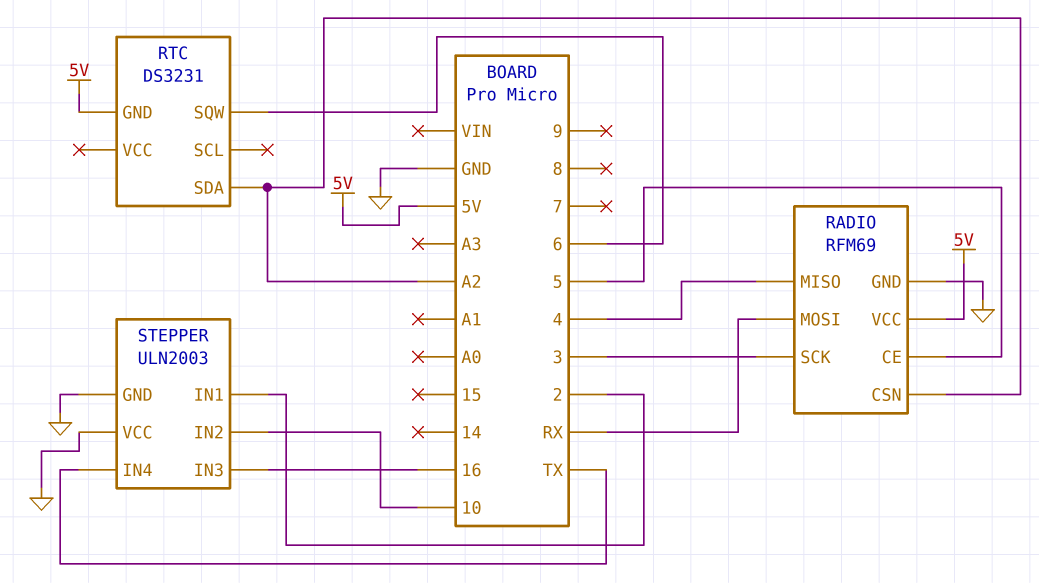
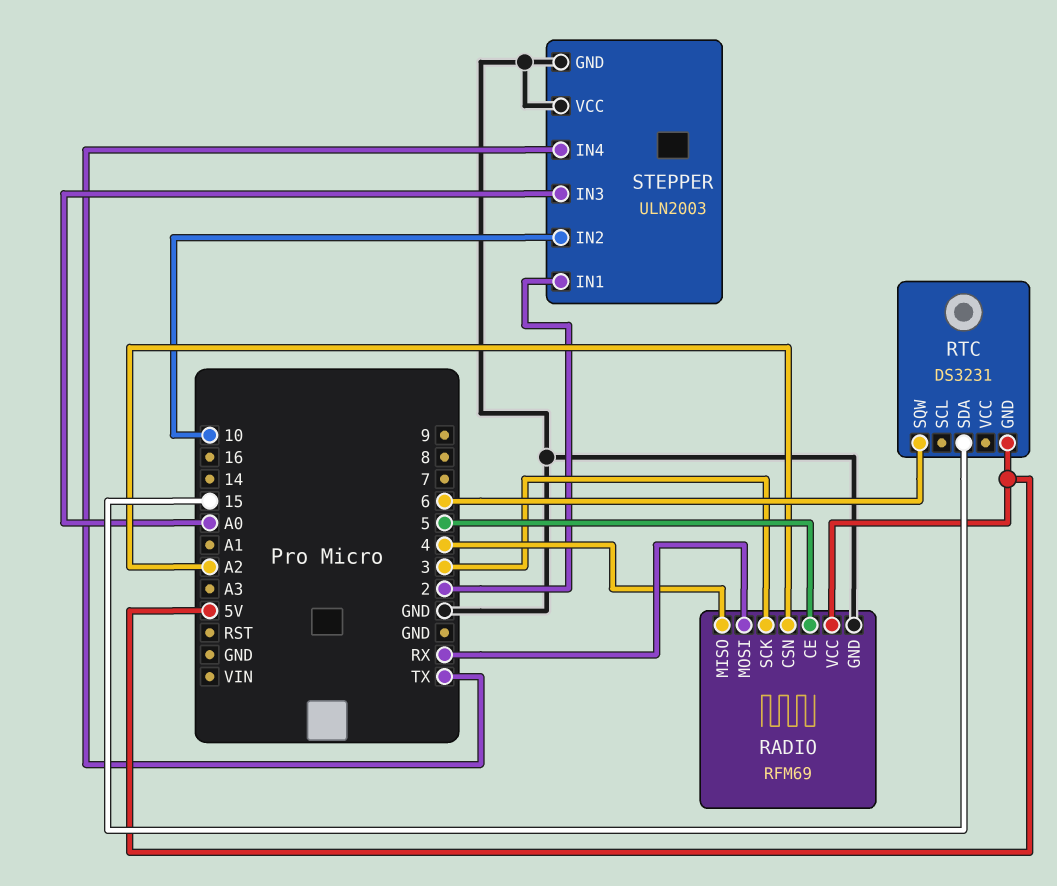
RTC pin SDA: A2 -> 15
STEPPER pin IN3: 16 -> A0

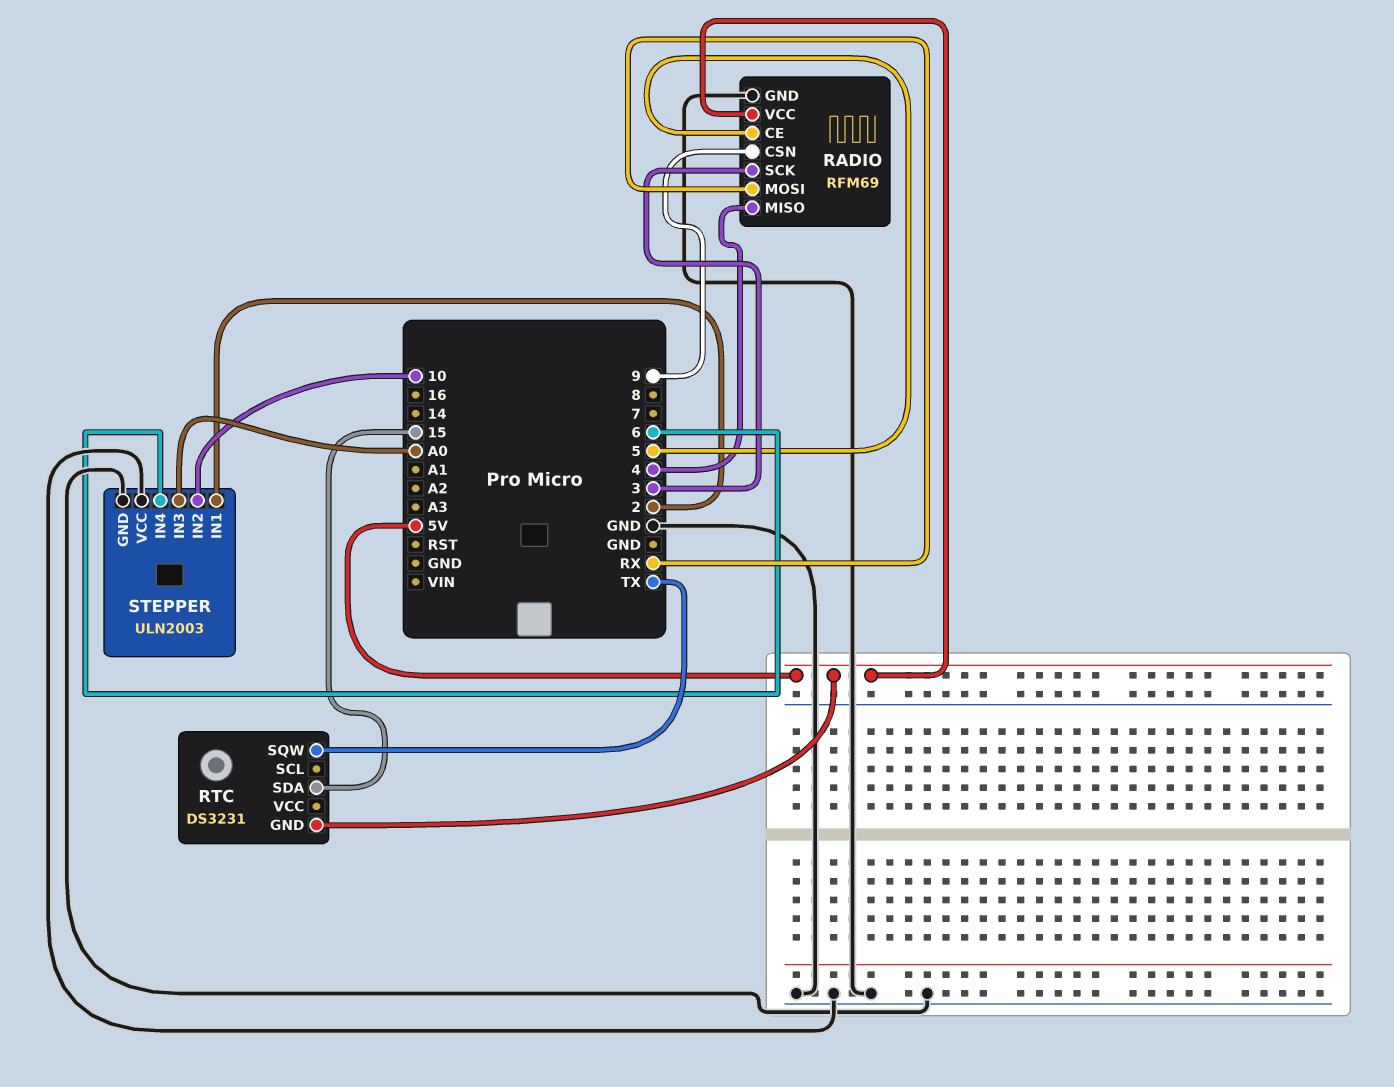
RADIO pin CSN: A2 -> 9
RTC pin SQW: 6 -> TX
STEPPER pin IN4: TX -> 6

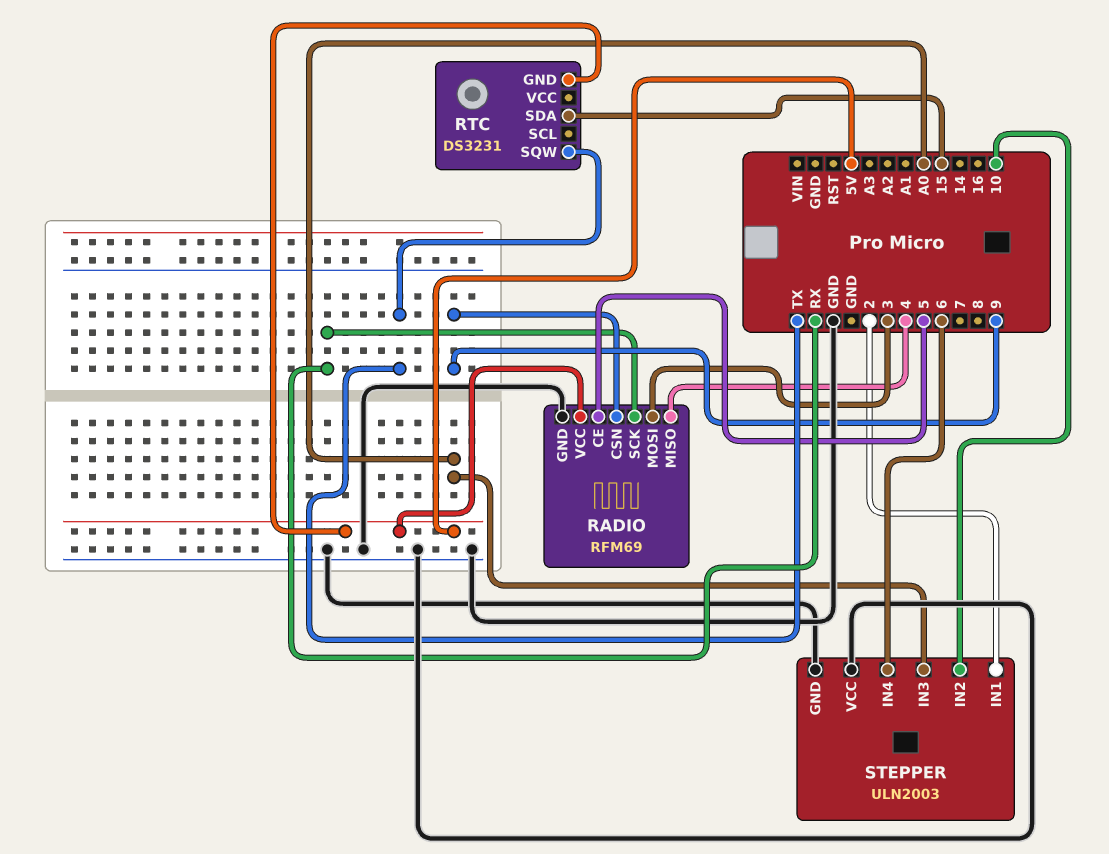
RADIO pin MOSI: RX -> 3
RADIO pin SCK: 3 -> RX

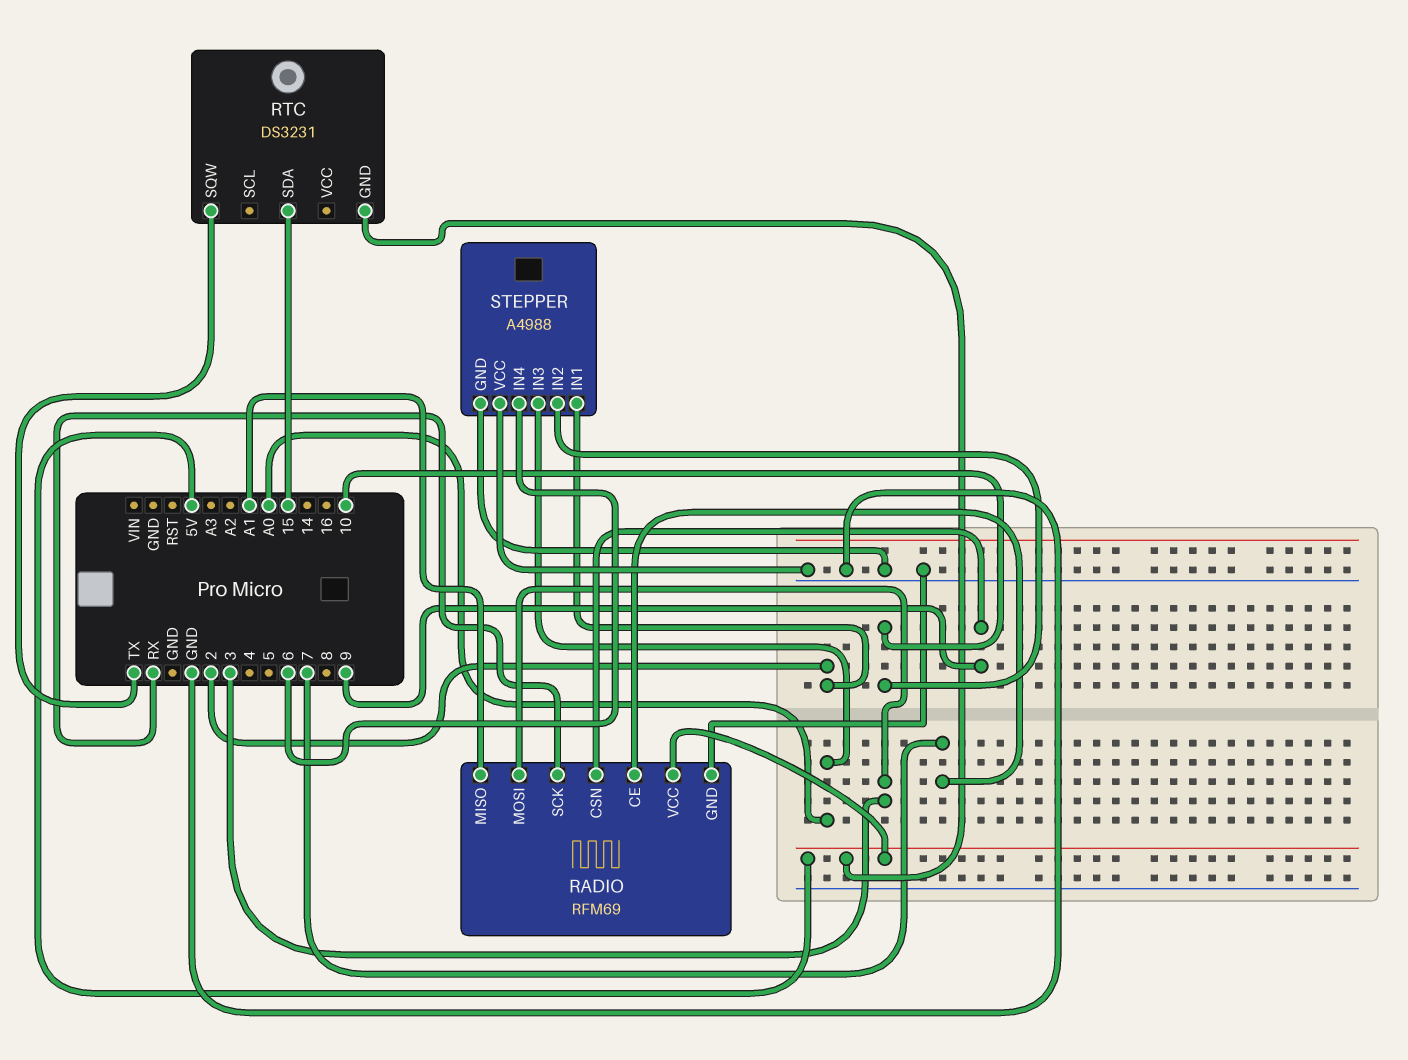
RADIO pin CE: 5 -> 7
RADIO pin MISO: 4 -> A1
STEPPER: ULN2003 -> A4988

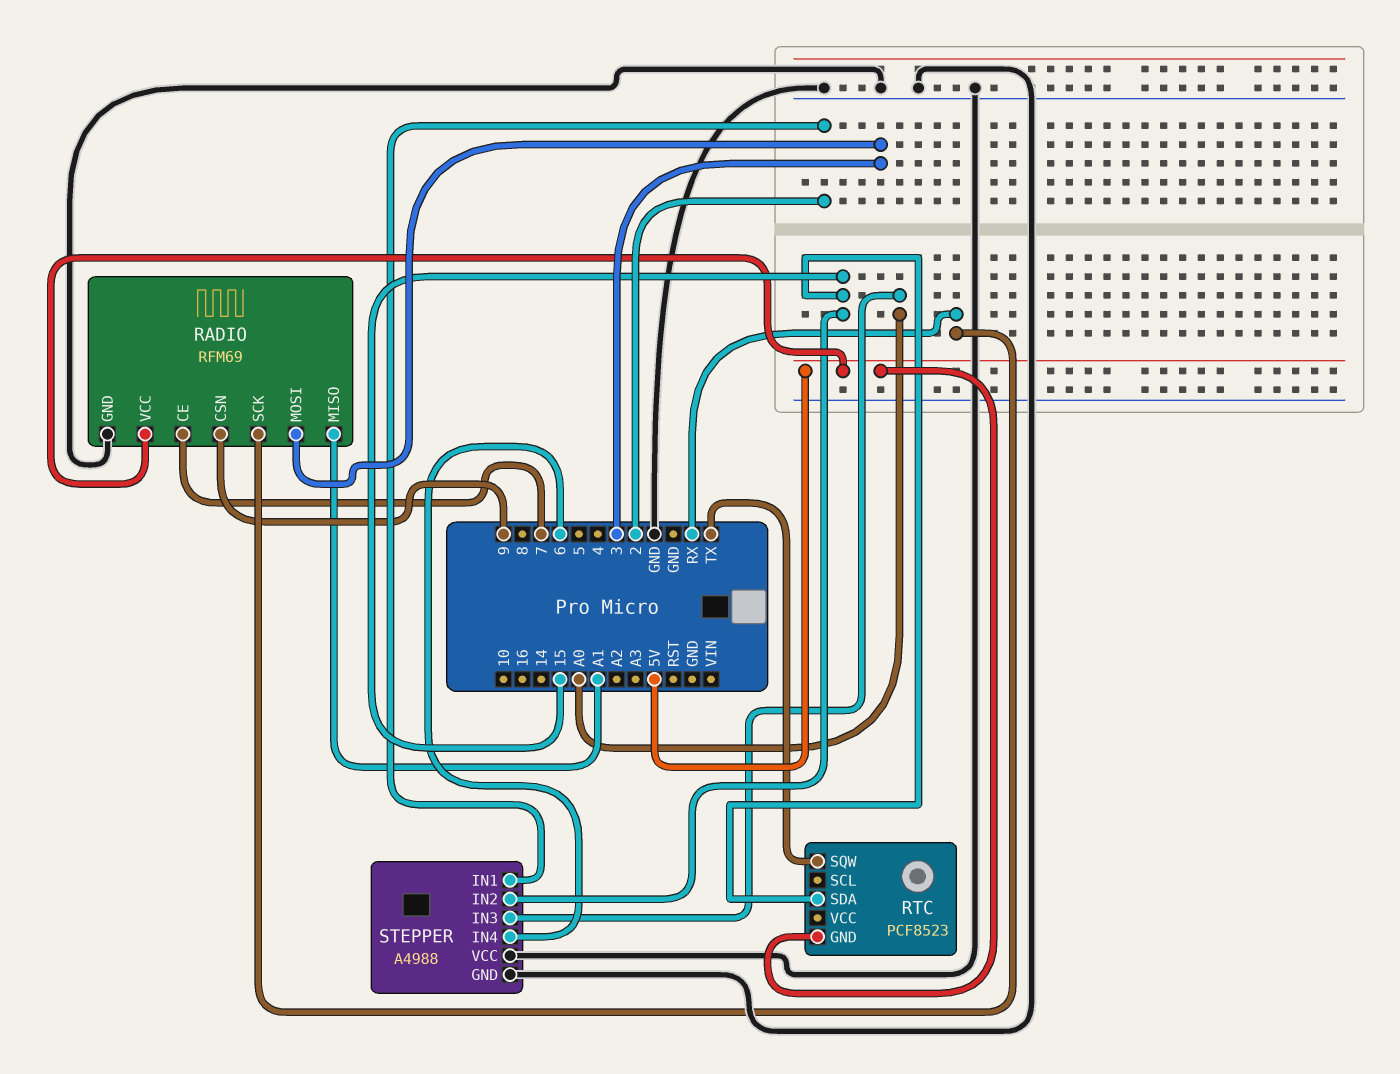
RTC: DS3231 -> PCF8523
STEPPER pin IN2: 10 -> 15

